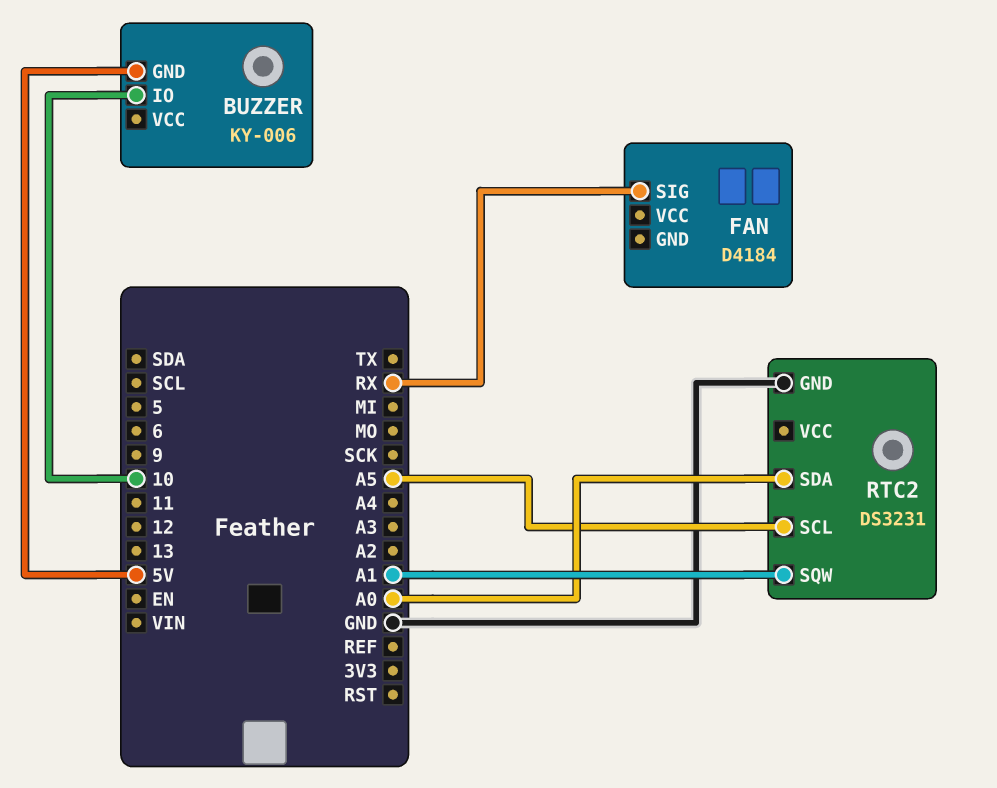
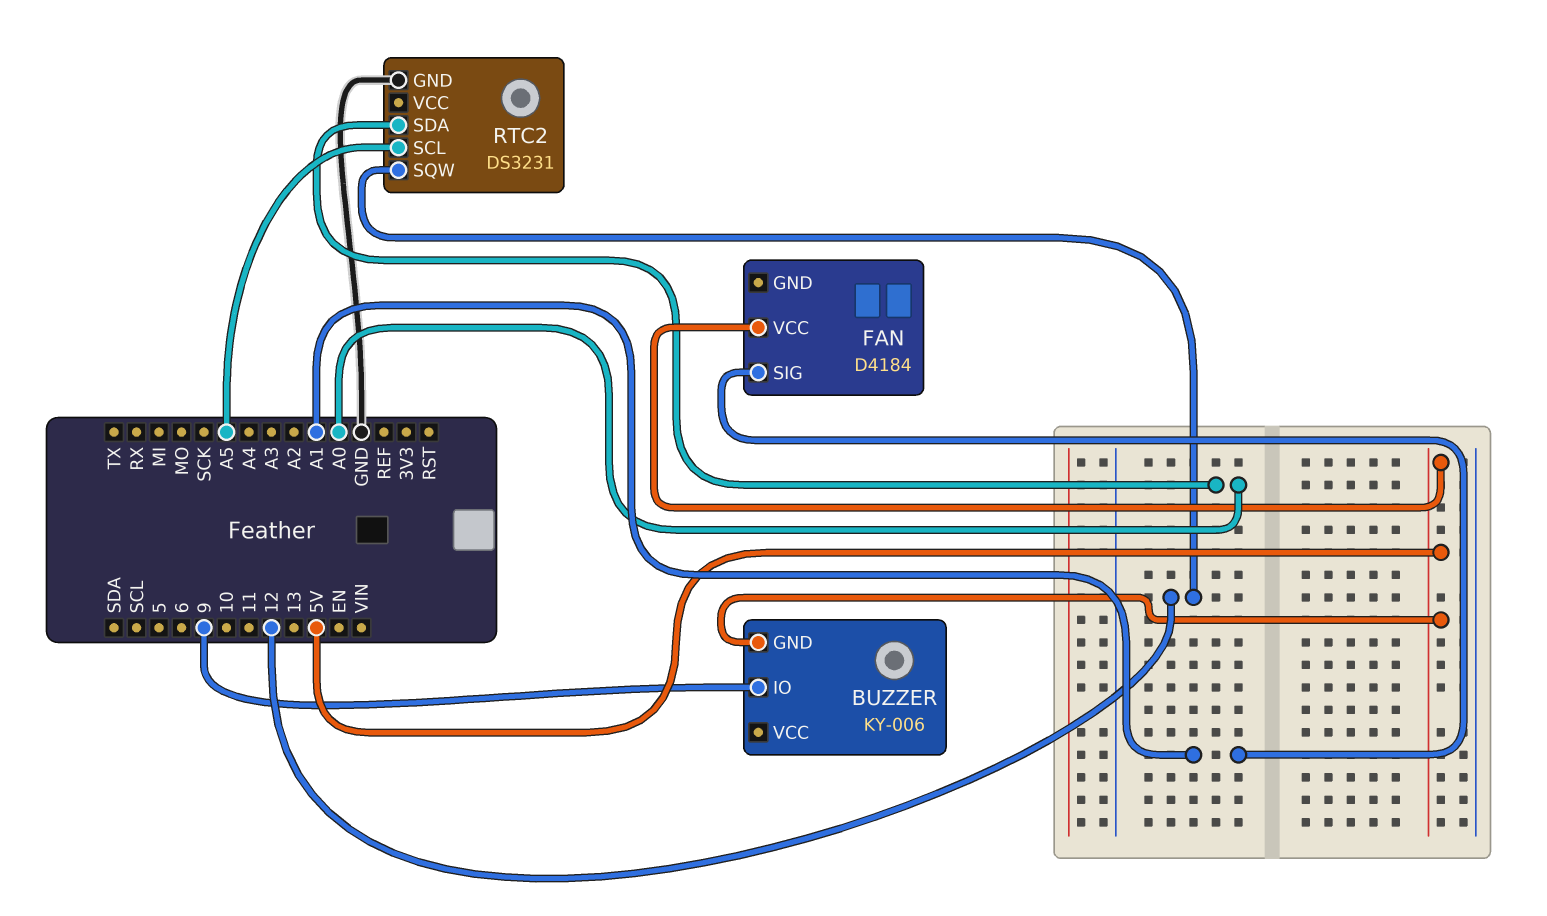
BUZZER pin IO: 10 -> 9
FAN pin SIG: RX -> A1
FAN pin VCC: none -> 5V
RTC2 pin SQW: A1 -> 12

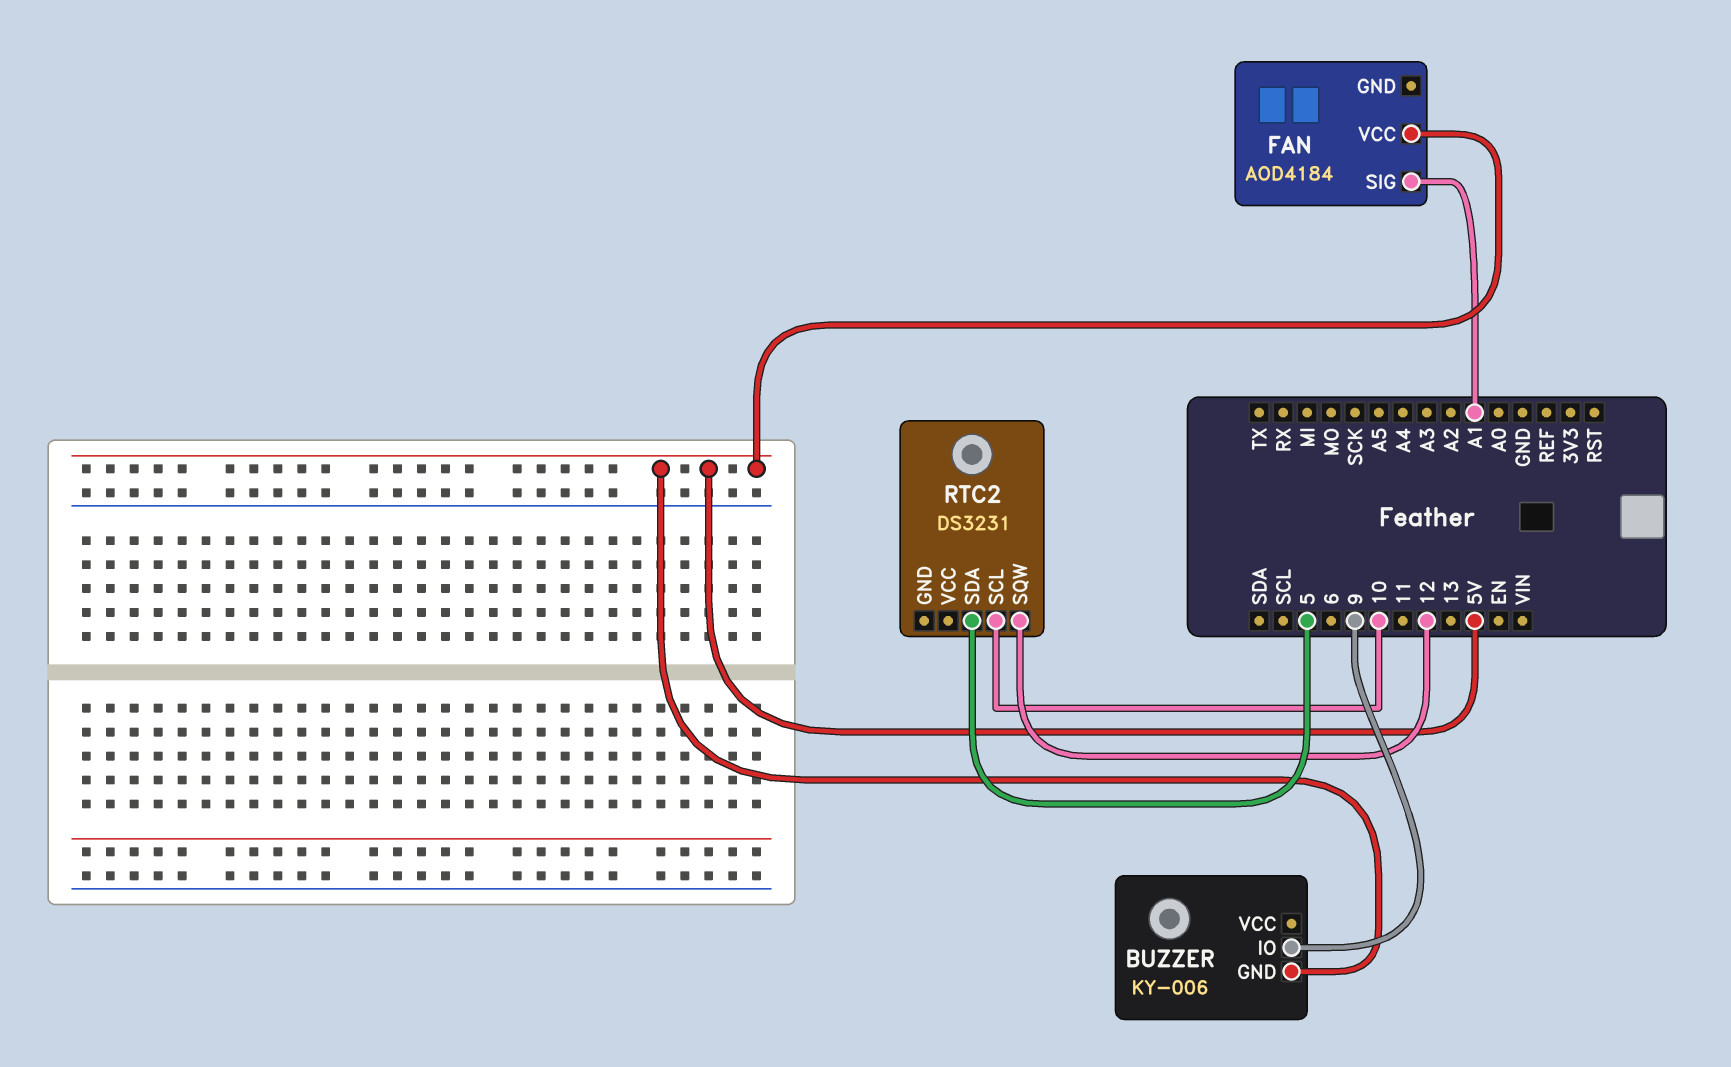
FAN: D4184 -> AOD4184
RTC2 pin GND: GND -> none
RTC2 pin SCL: A5 -> 10
RTC2 pin SDA: A0 -> 5

